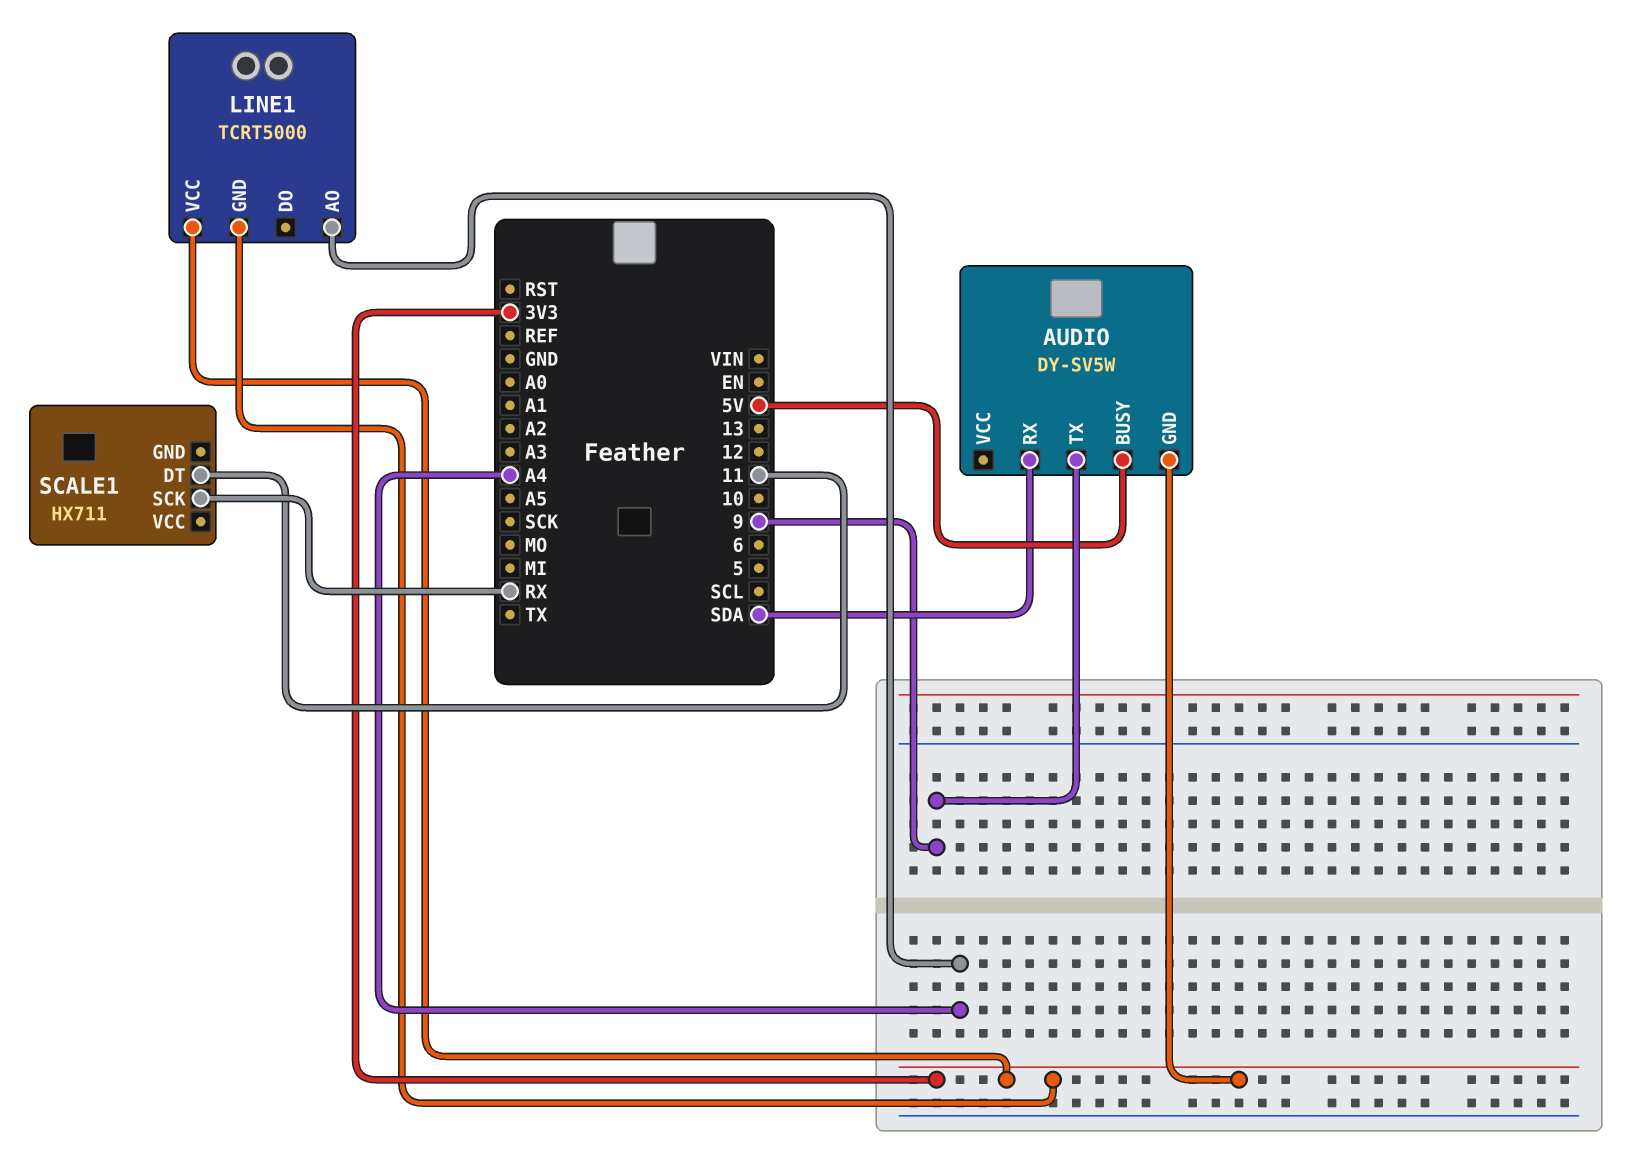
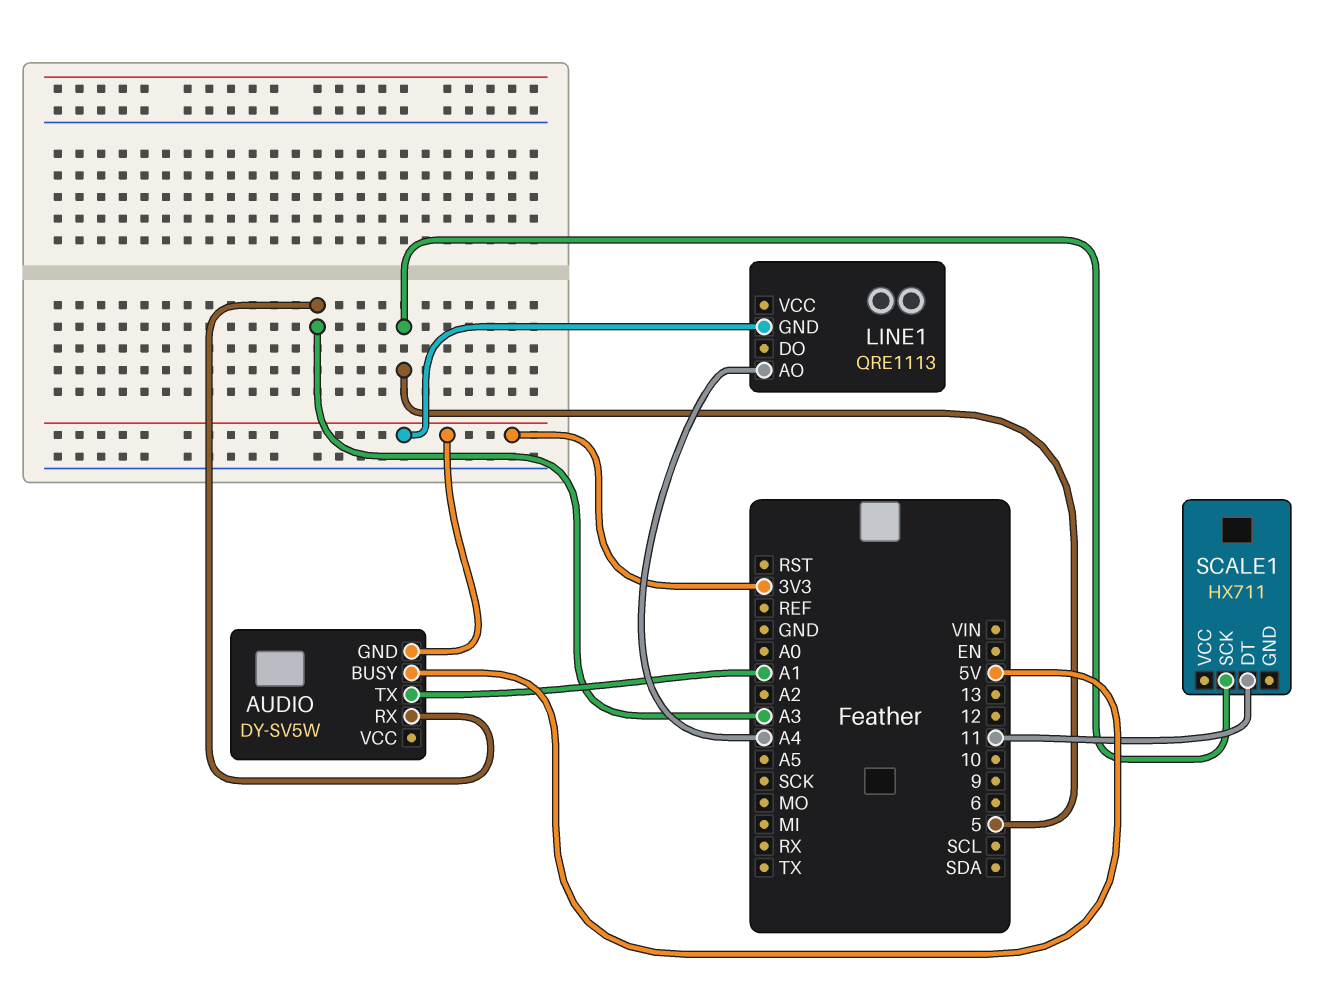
AUDIO pin RX: SDA -> A3
AUDIO pin TX: 9 -> A1
LINE1: TCRT5000 -> QRE1113
LINE1 pin VCC: 3V3 -> none
SCALE1 pin SCK: RX -> 5

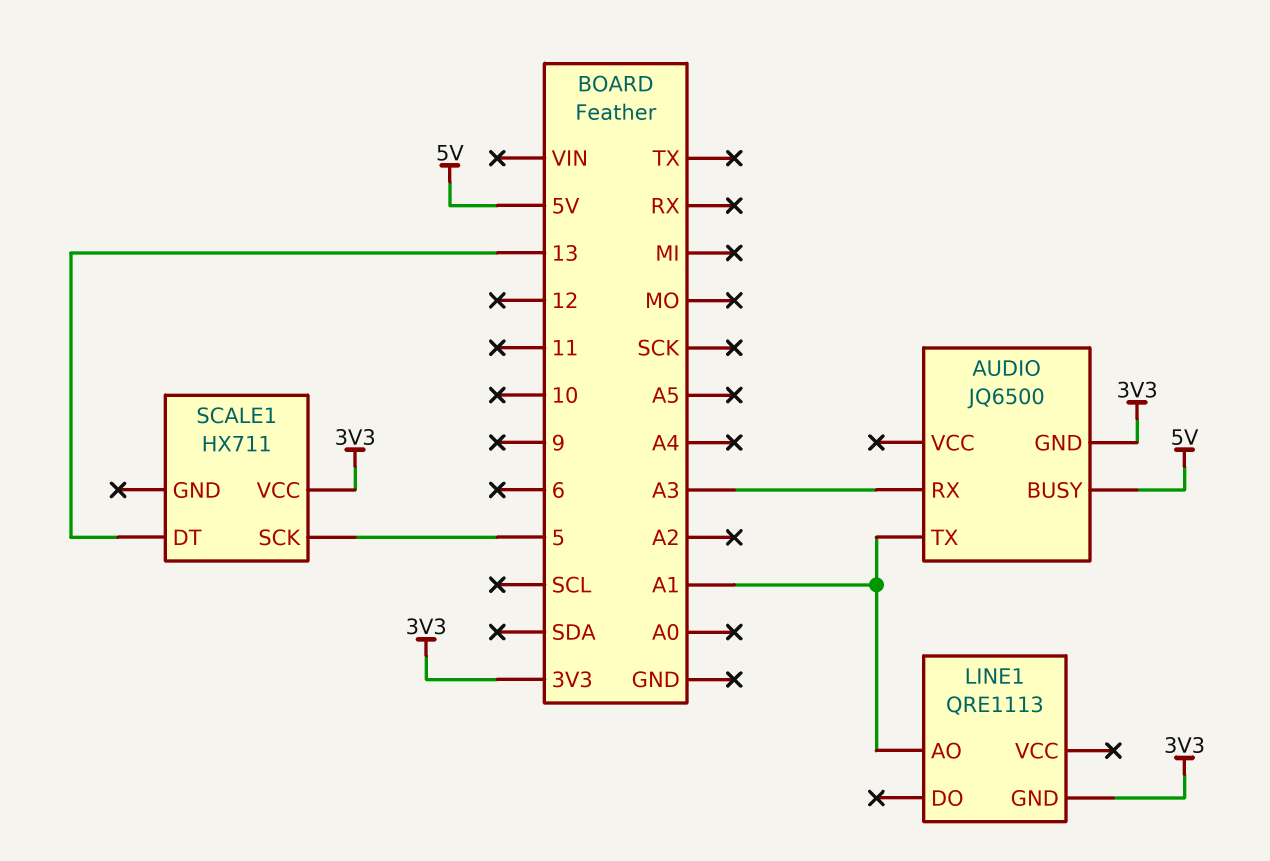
AUDIO: DY-SV5W -> JQ6500
LINE1 pin AO: A4 -> A1
SCALE1 pin DT: 11 -> 13
SCALE1 pin VCC: none -> 3V3

